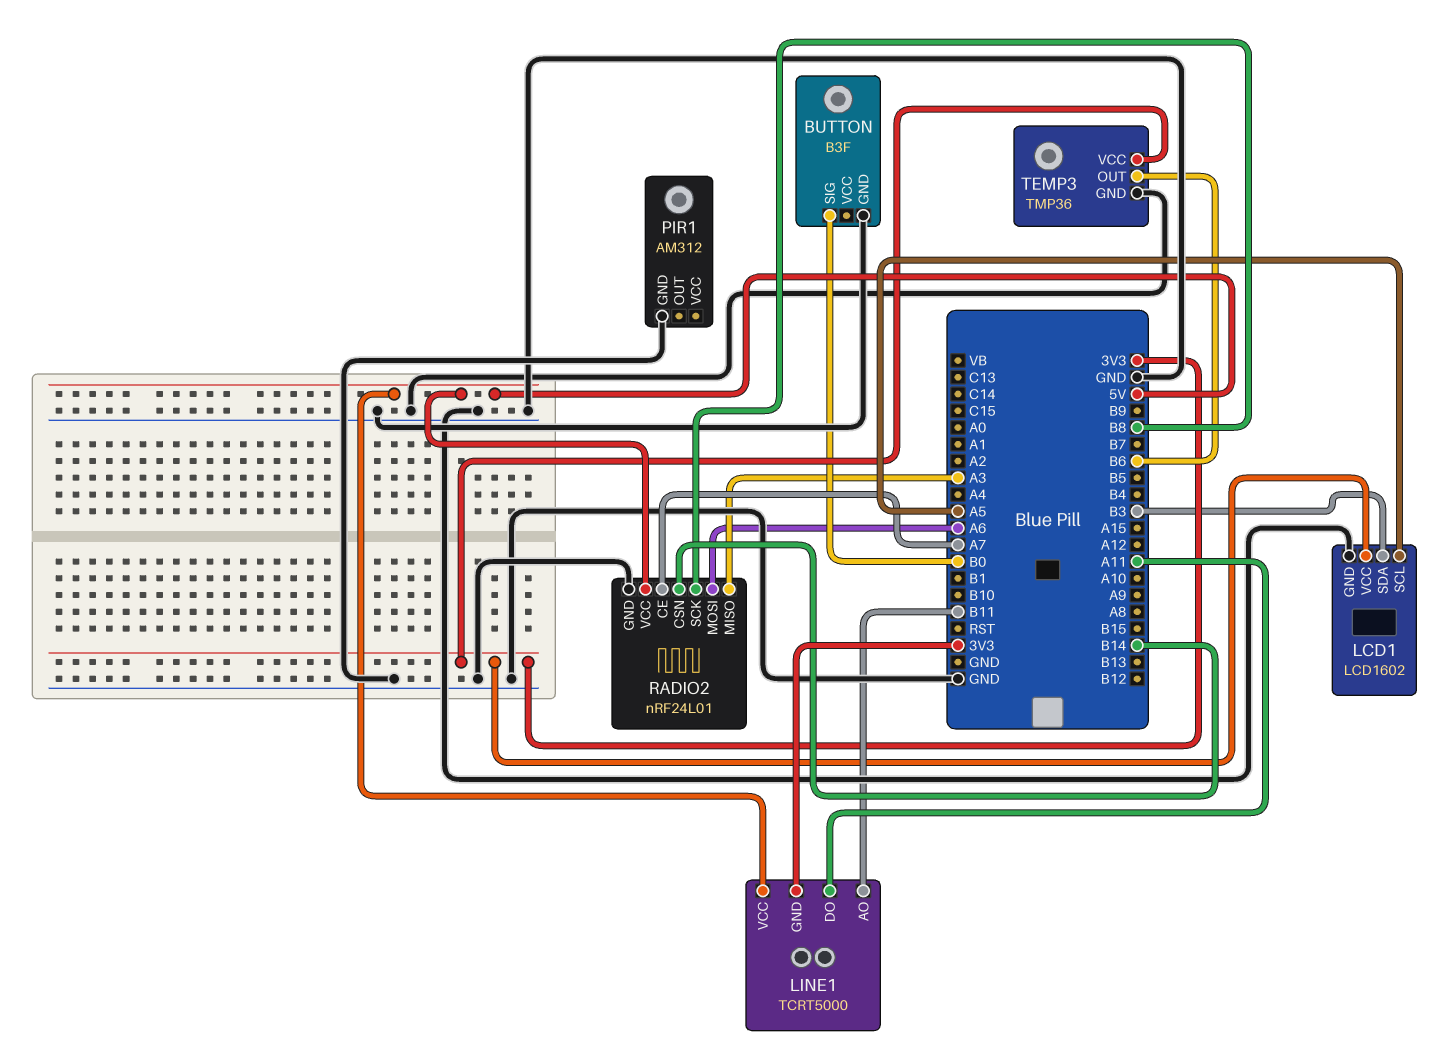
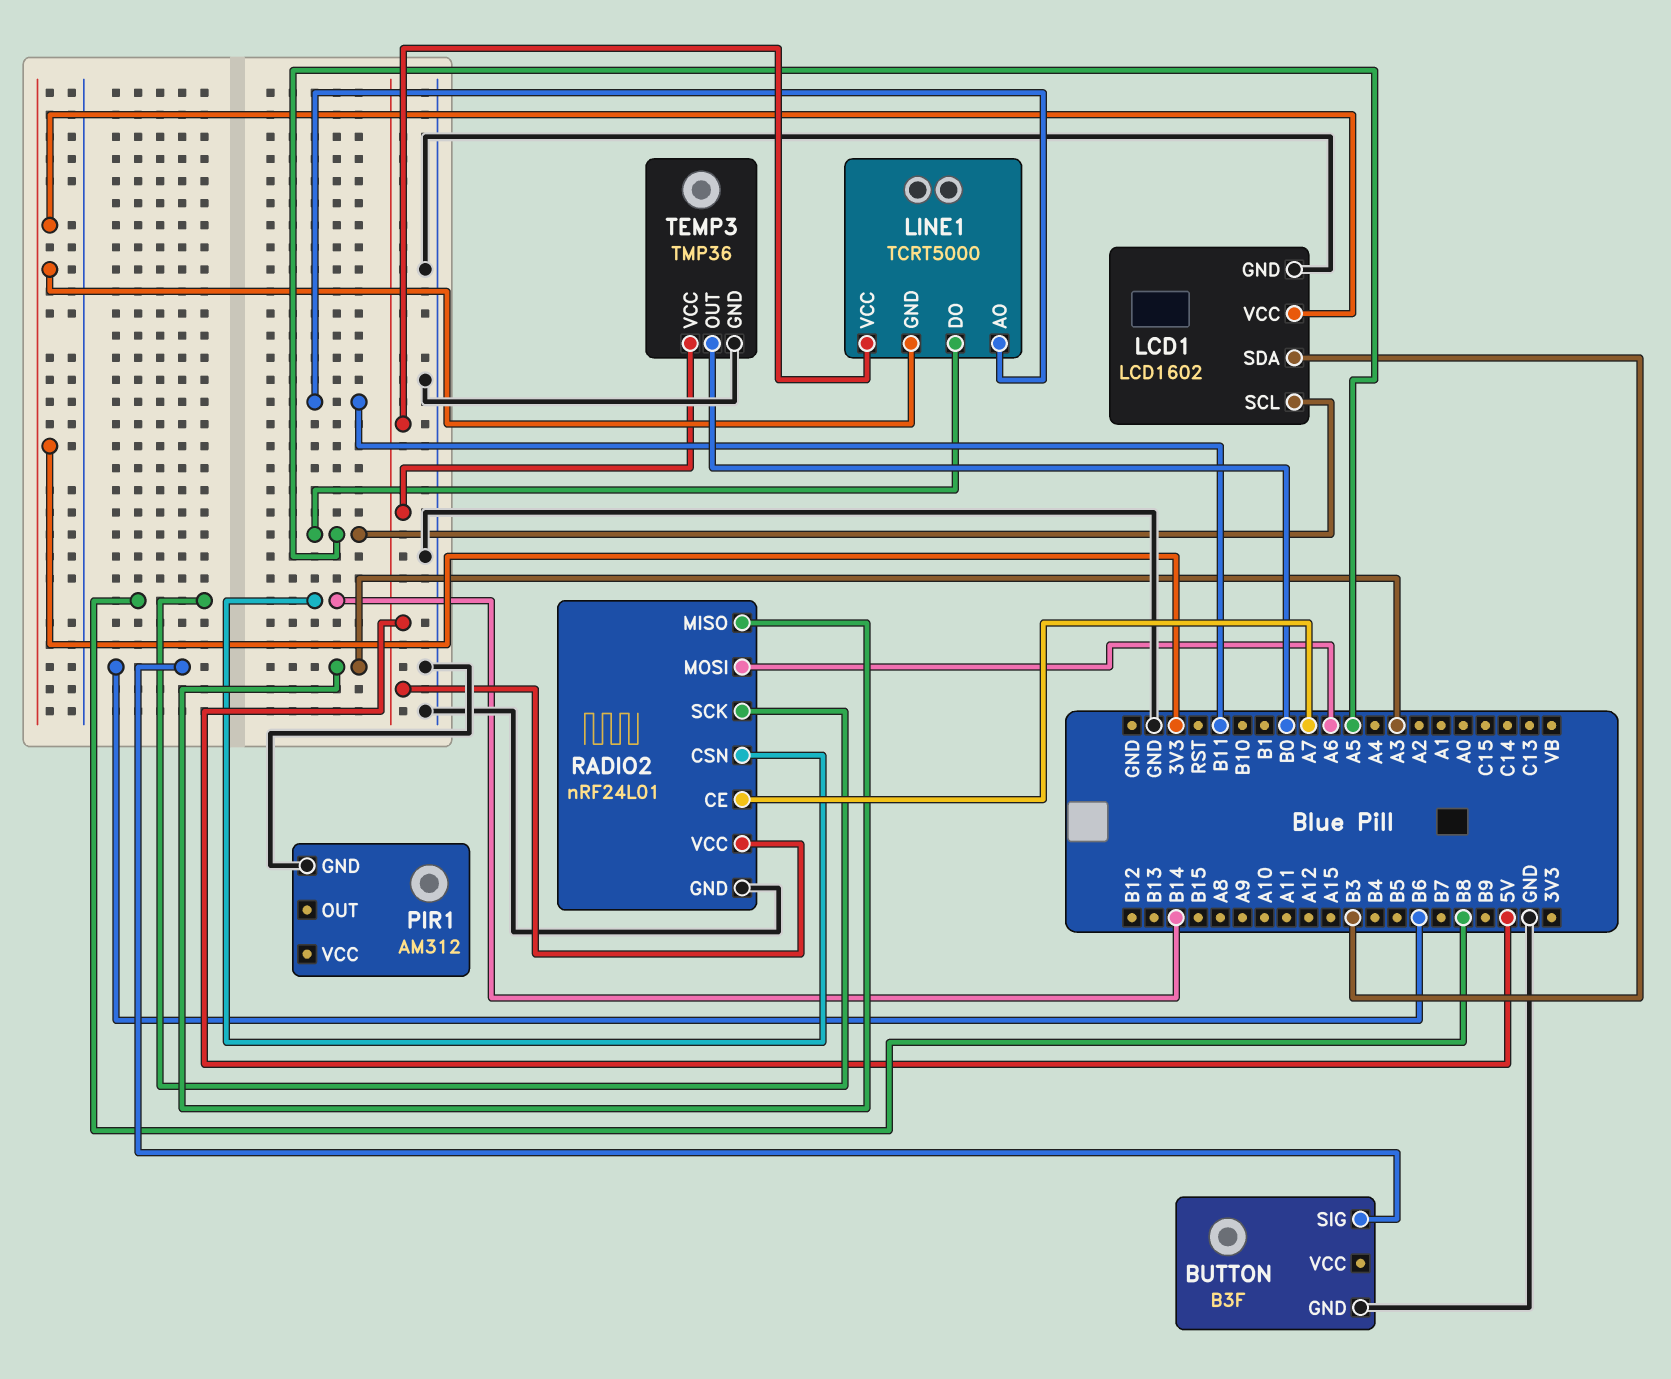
BUTTON pin SIG: B0 -> B6
LINE1 pin DO: A11 -> A5
TEMP3 pin OUT: B6 -> B0
TEMP3 pin VCC: 3V3 -> 5V

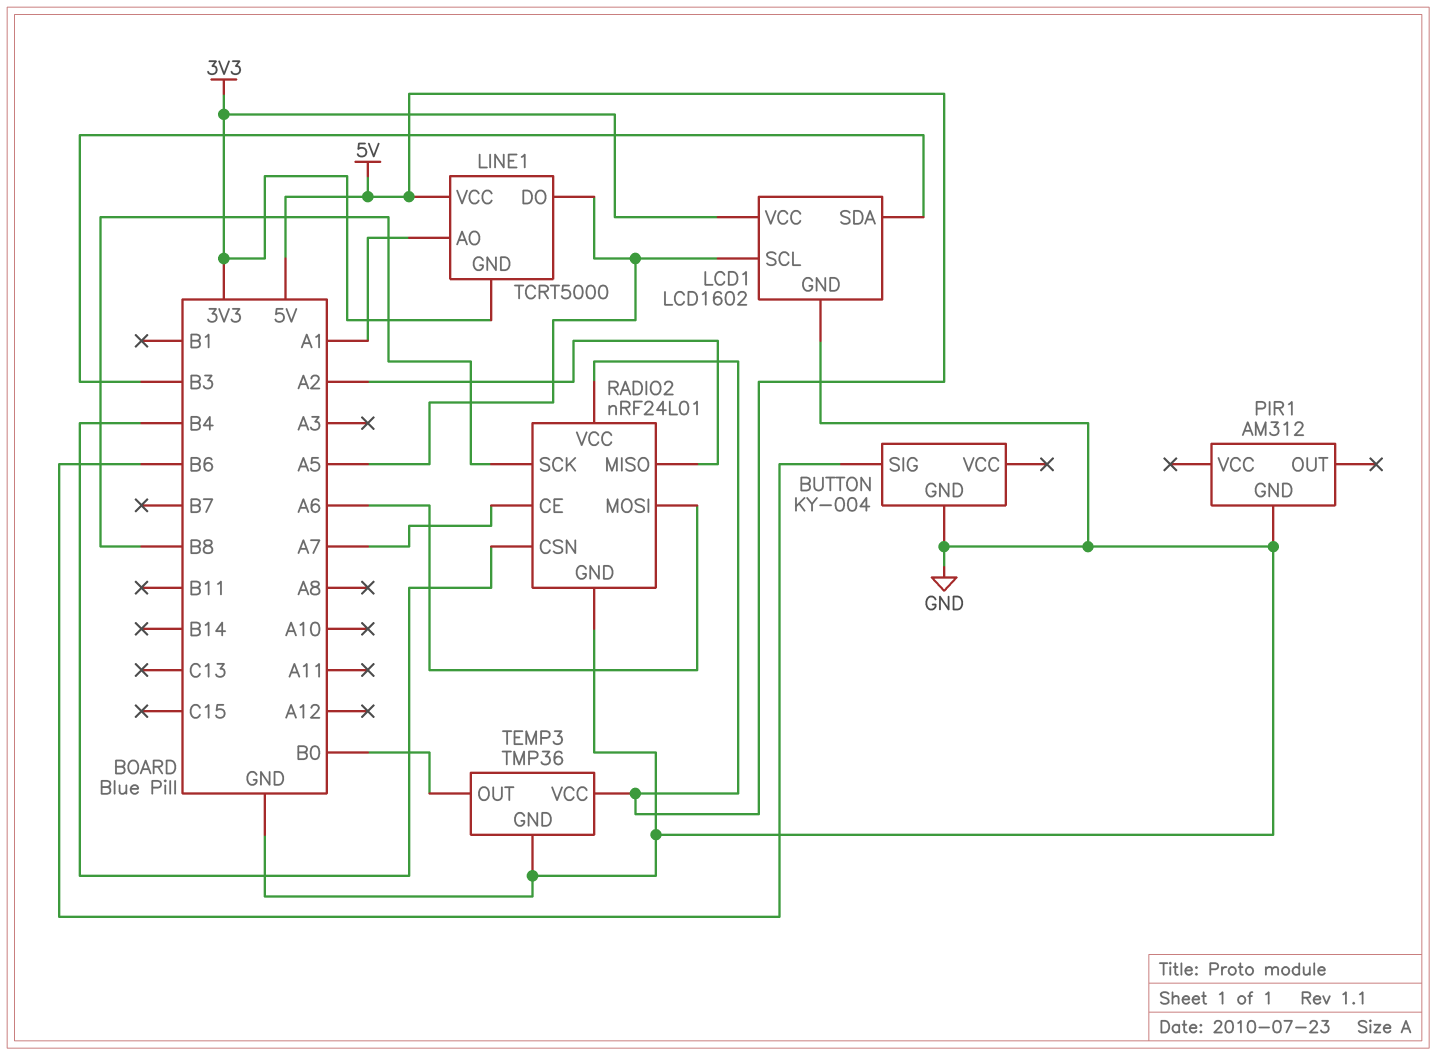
BUTTON: B3F -> KY-004
LINE1 pin AO: B11 -> A1
RADIO2 pin CSN: B14 -> B4
RADIO2 pin MISO: A3 -> A2

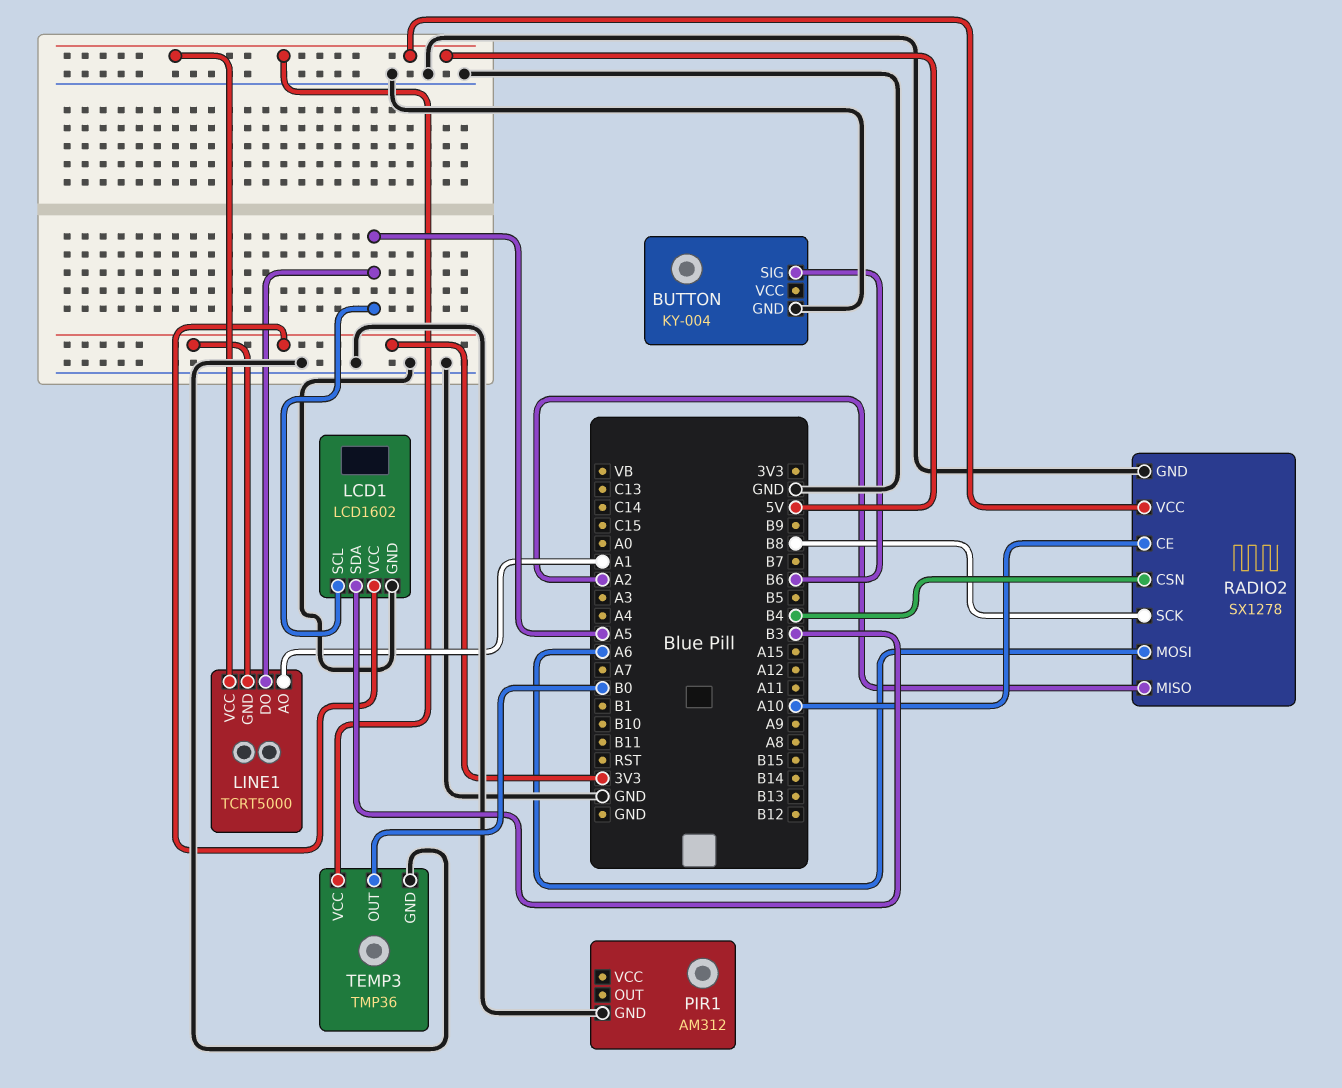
RADIO2: nRF24L01 -> SX1278
RADIO2 pin CE: A7 -> A10

